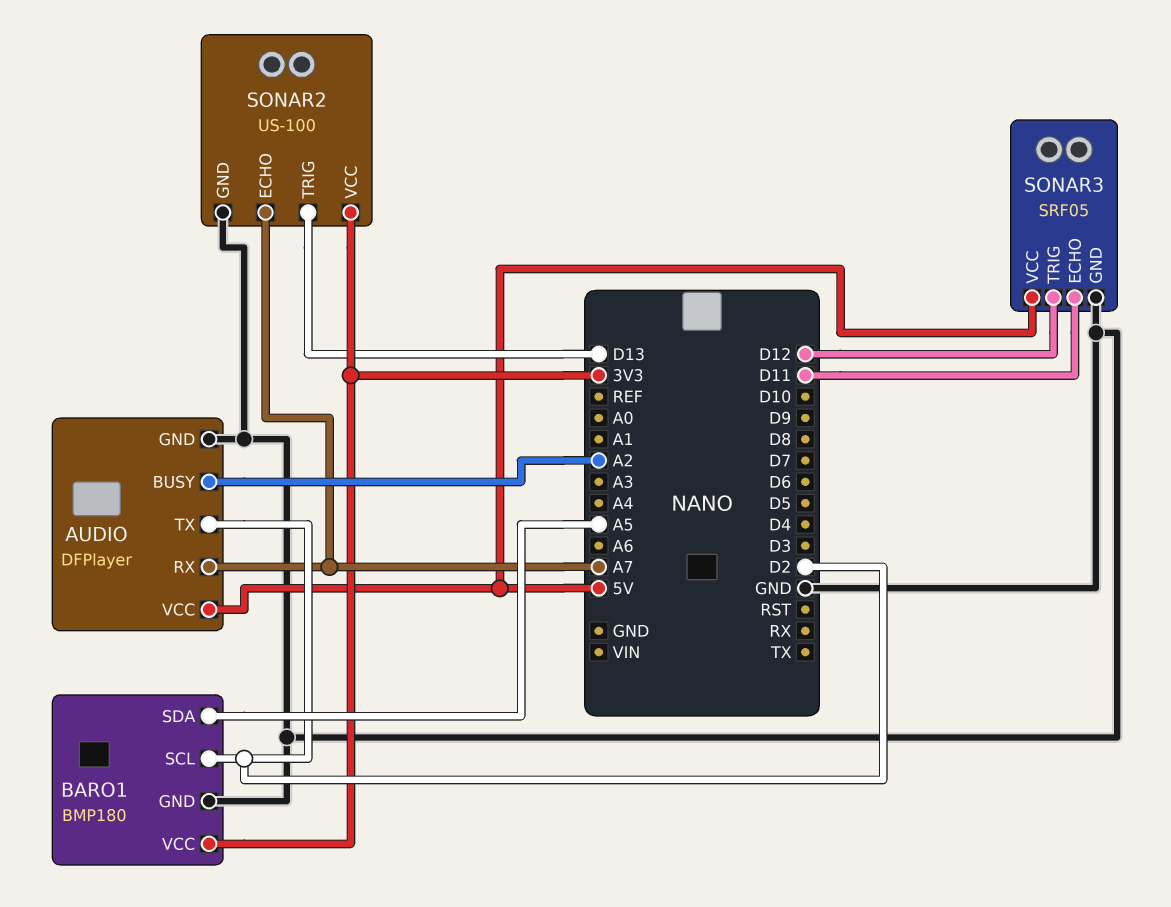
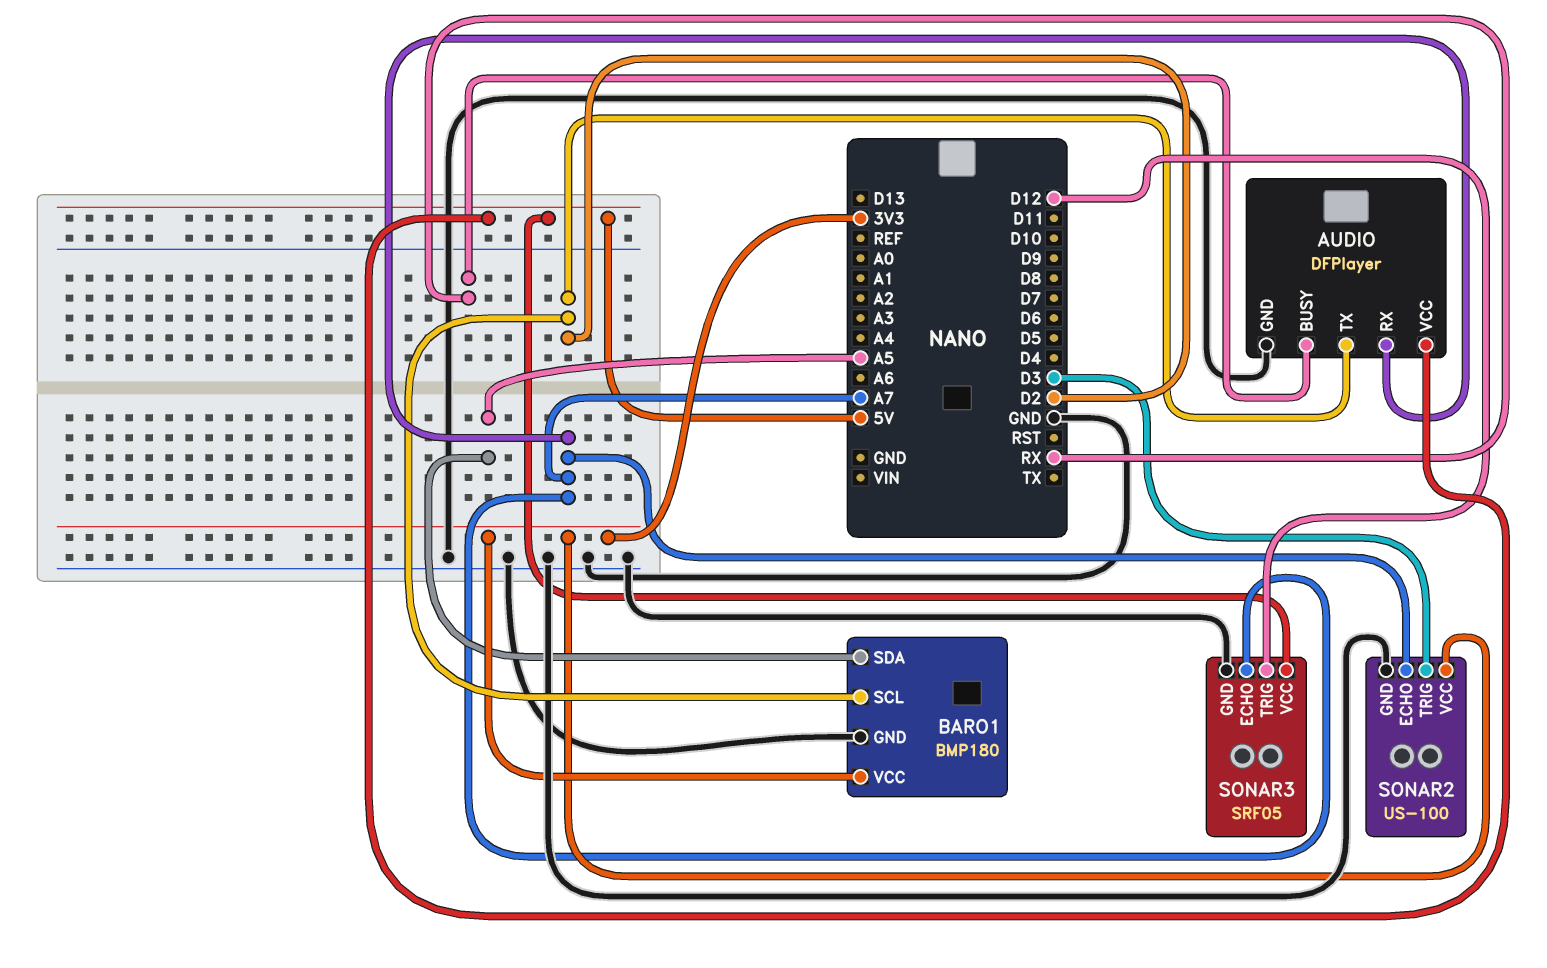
AUDIO pin BUSY: A2 -> RX
SONAR2 pin TRIG: D13 -> D3
SONAR3 pin ECHO: D11 -> A7

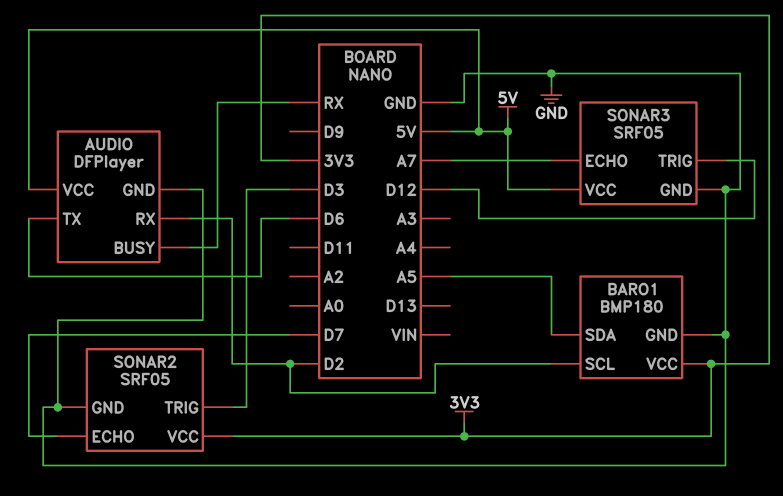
AUDIO pin RX: A7 -> D2
AUDIO pin TX: D2 -> D6
SONAR2: US-100 -> SRF05
SONAR2 pin ECHO: A7 -> D7

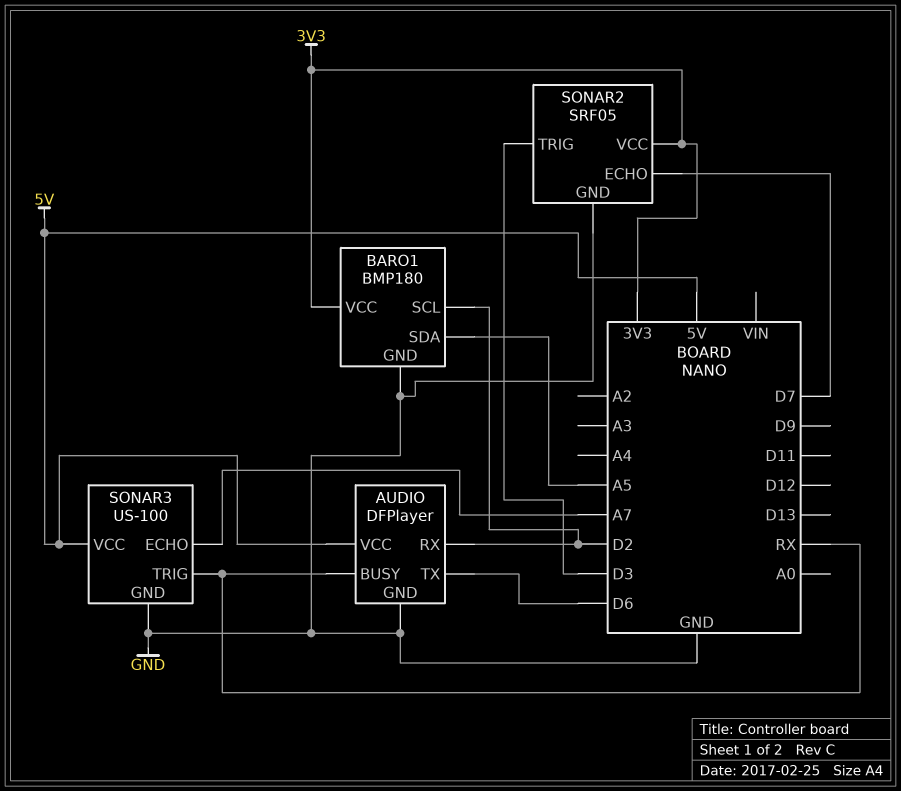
SONAR3: SRF05 -> US-100
SONAR3 pin TRIG: D12 -> RX

